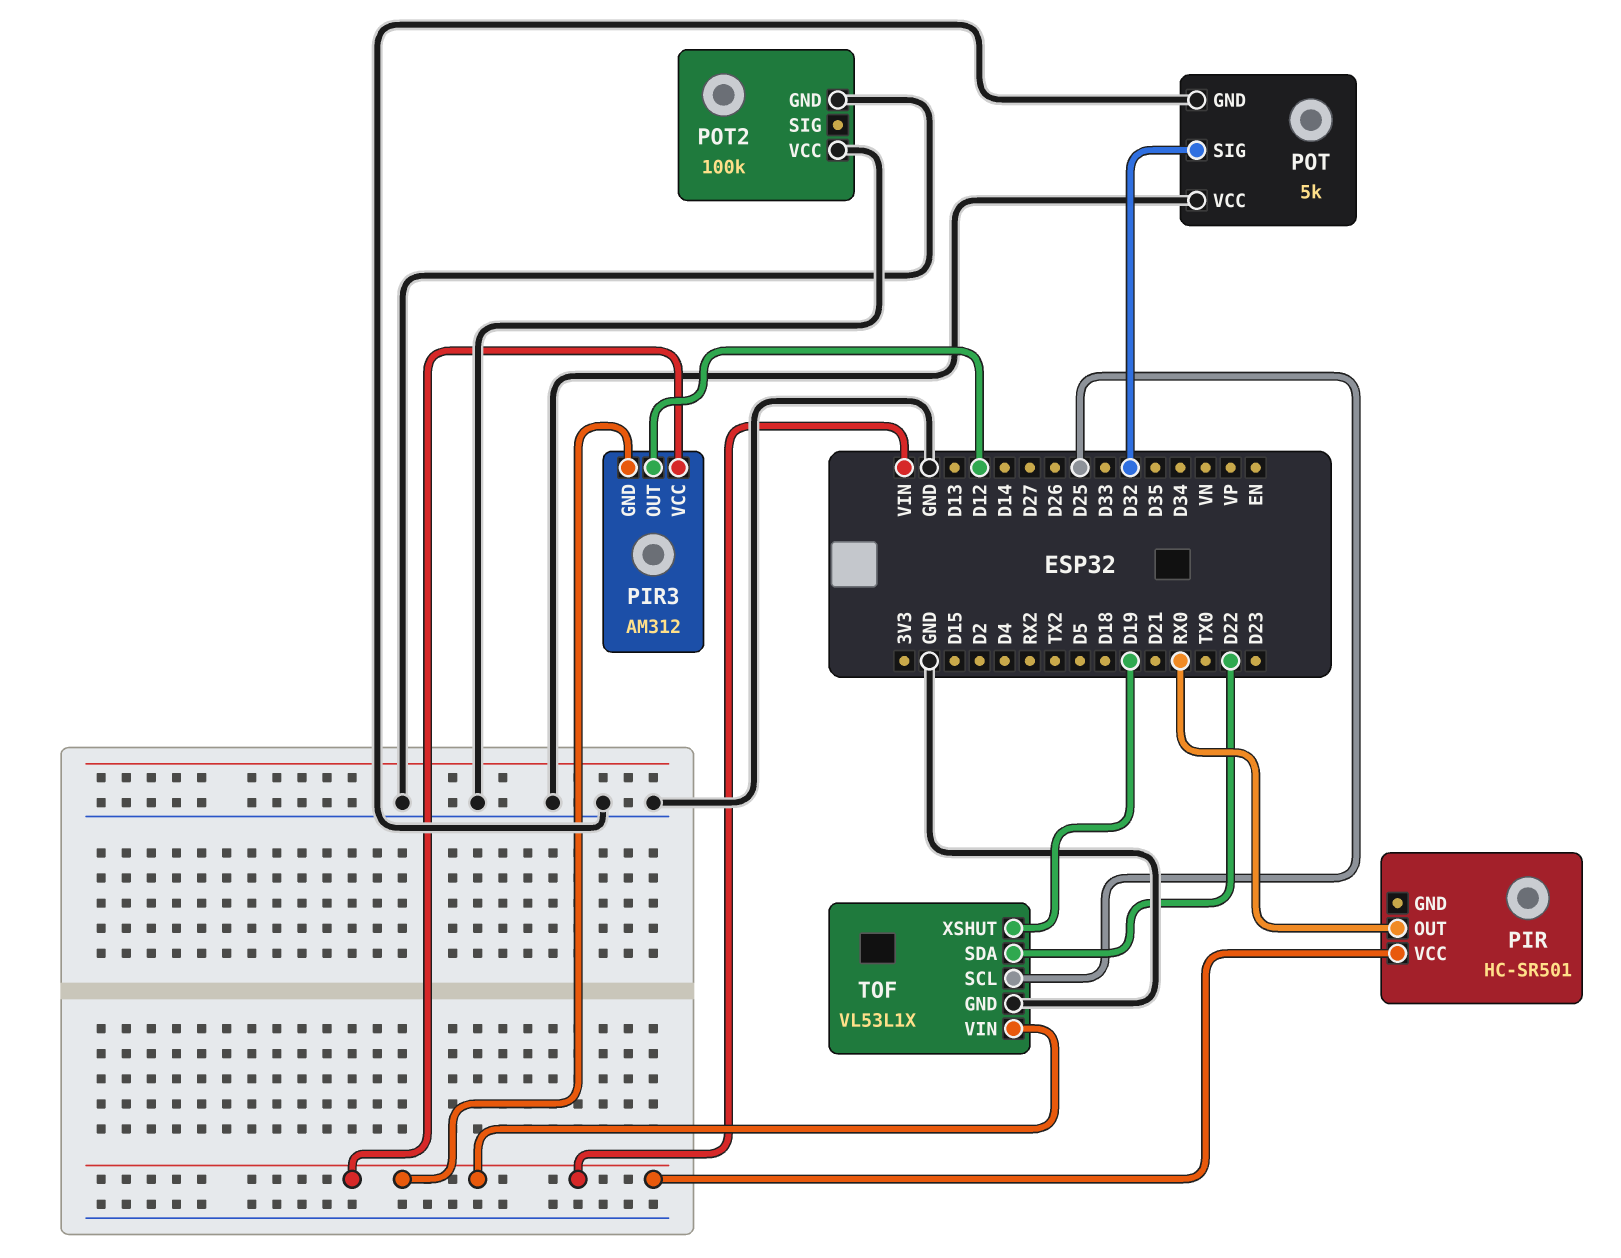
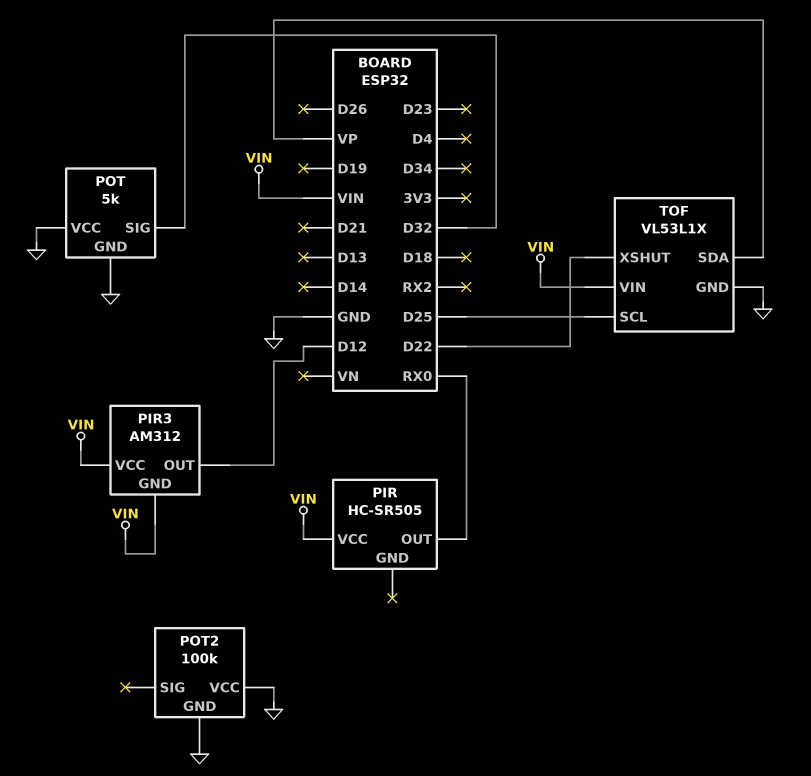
PIR: HC-SR501 -> HC-SR505
TOF pin SDA: D22 -> VP
TOF pin XSHUT: D19 -> D22

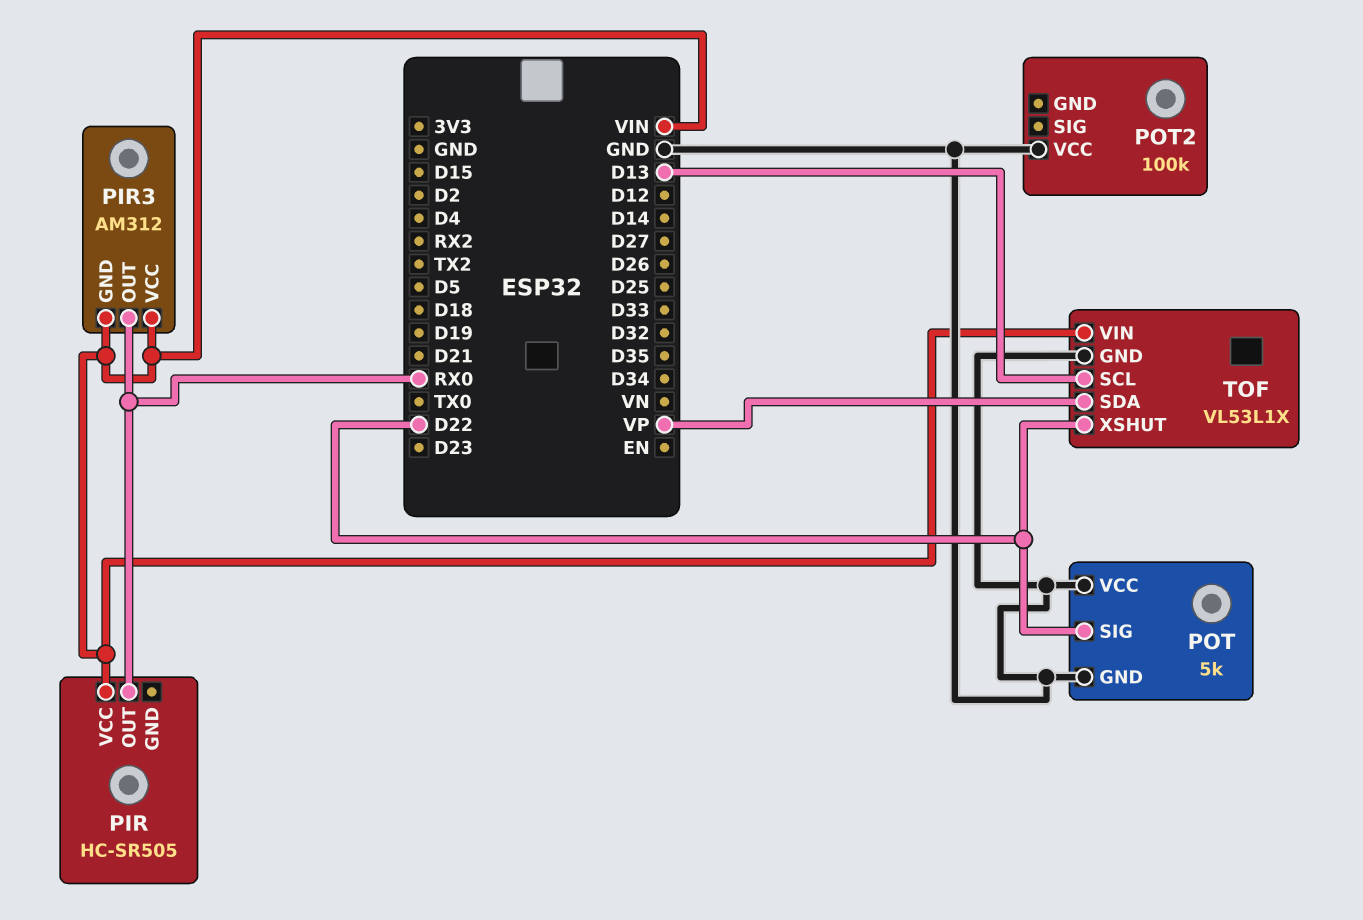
PIR3 pin OUT: D12 -> RX0
POT pin SIG: D32 -> D22
POT2 pin GND: GND -> none
TOF pin SCL: D25 -> D13

